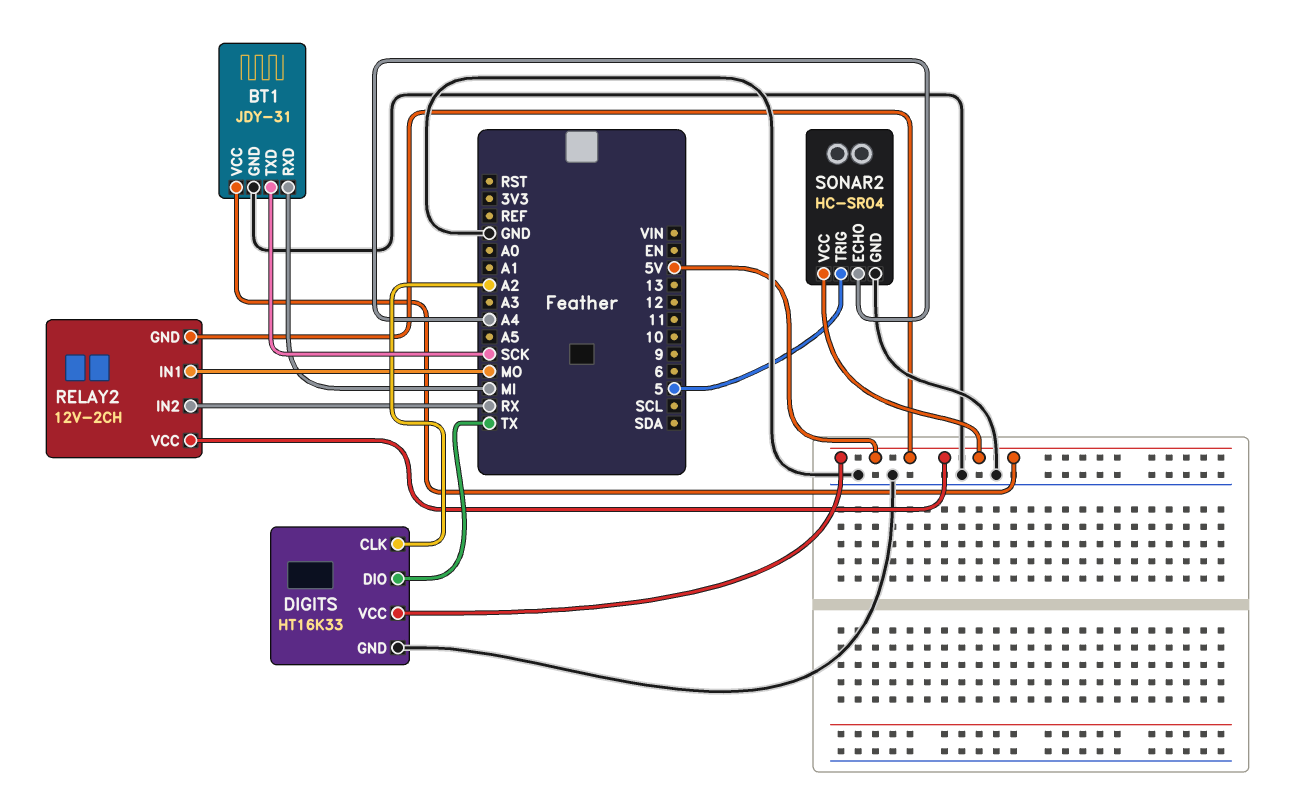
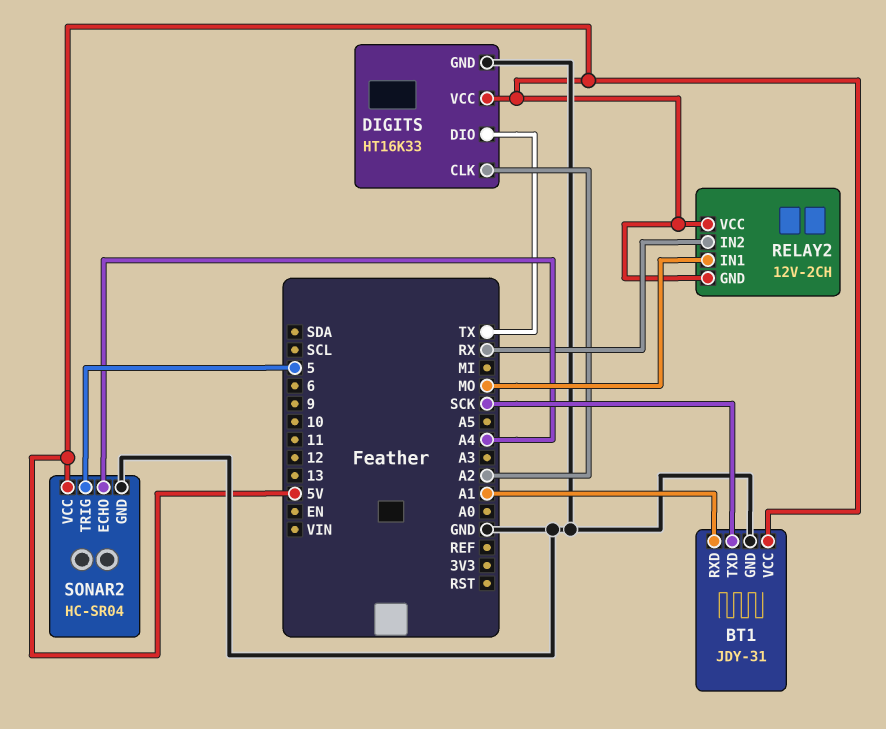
BT1 pin RXD: MI -> A1

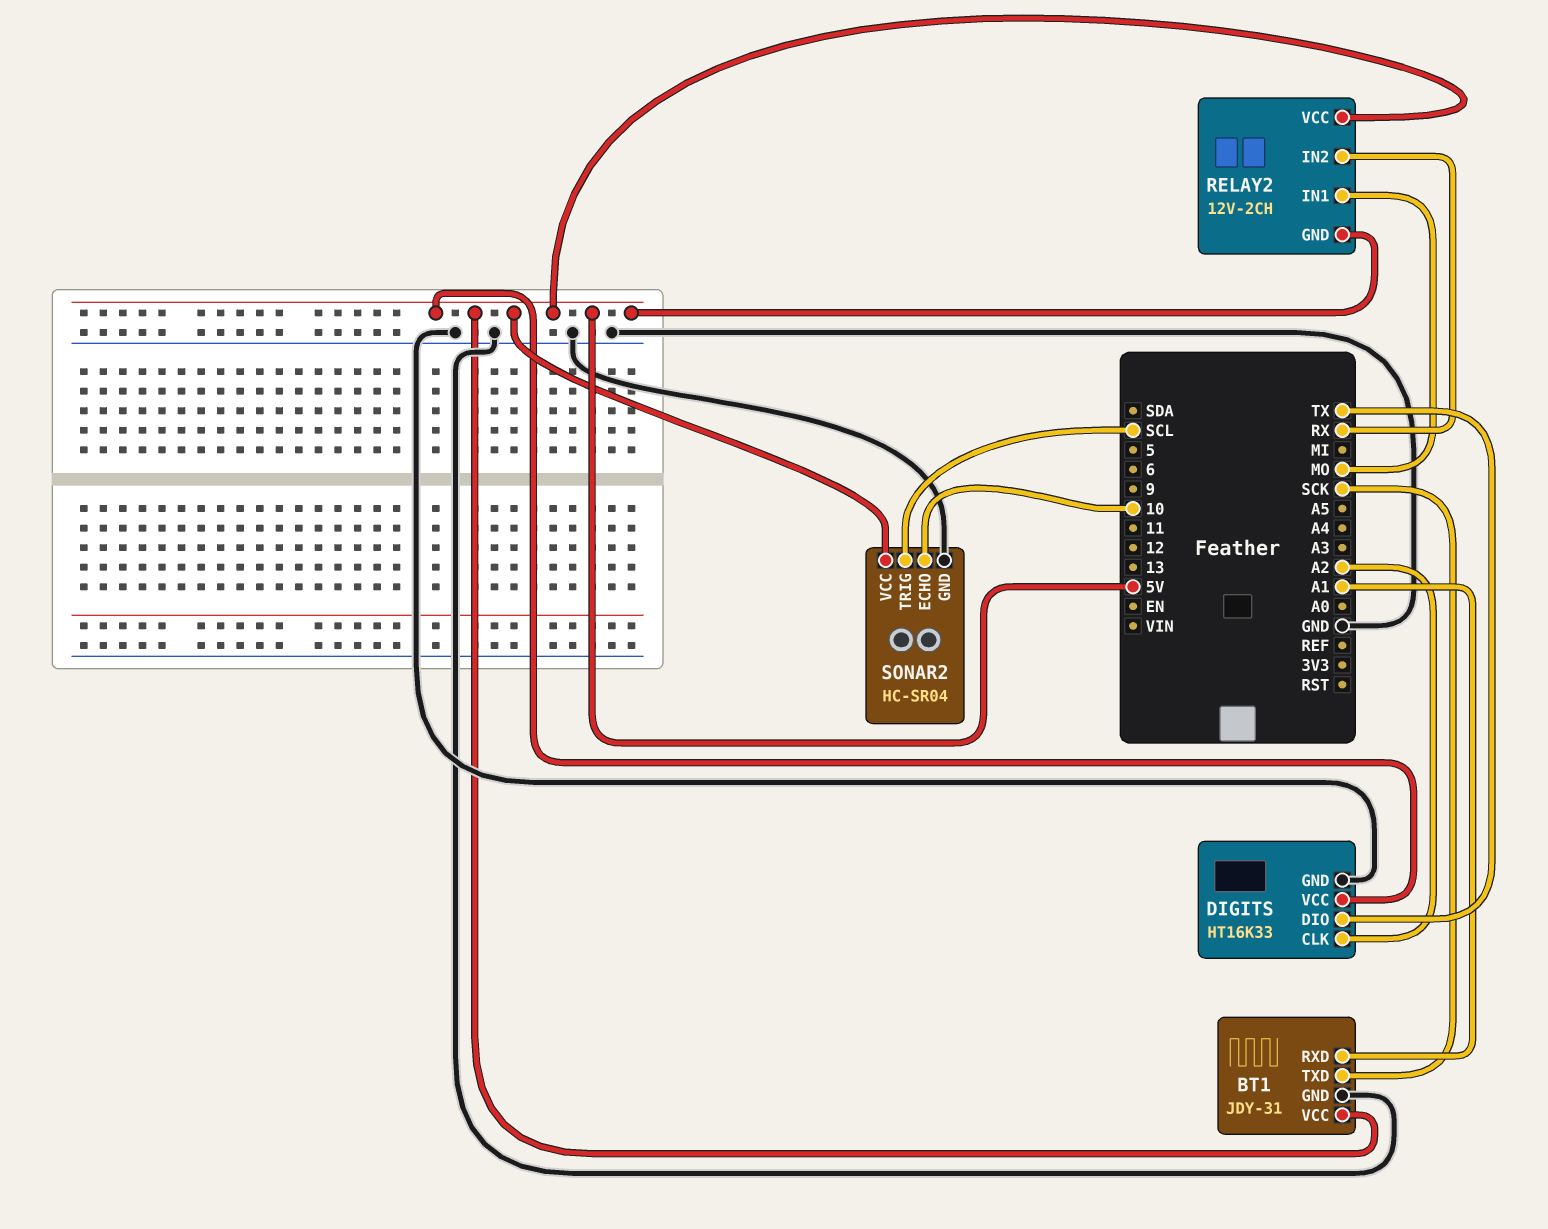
SONAR2 pin ECHO: A4 -> 10
SONAR2 pin TRIG: 5 -> SCL

